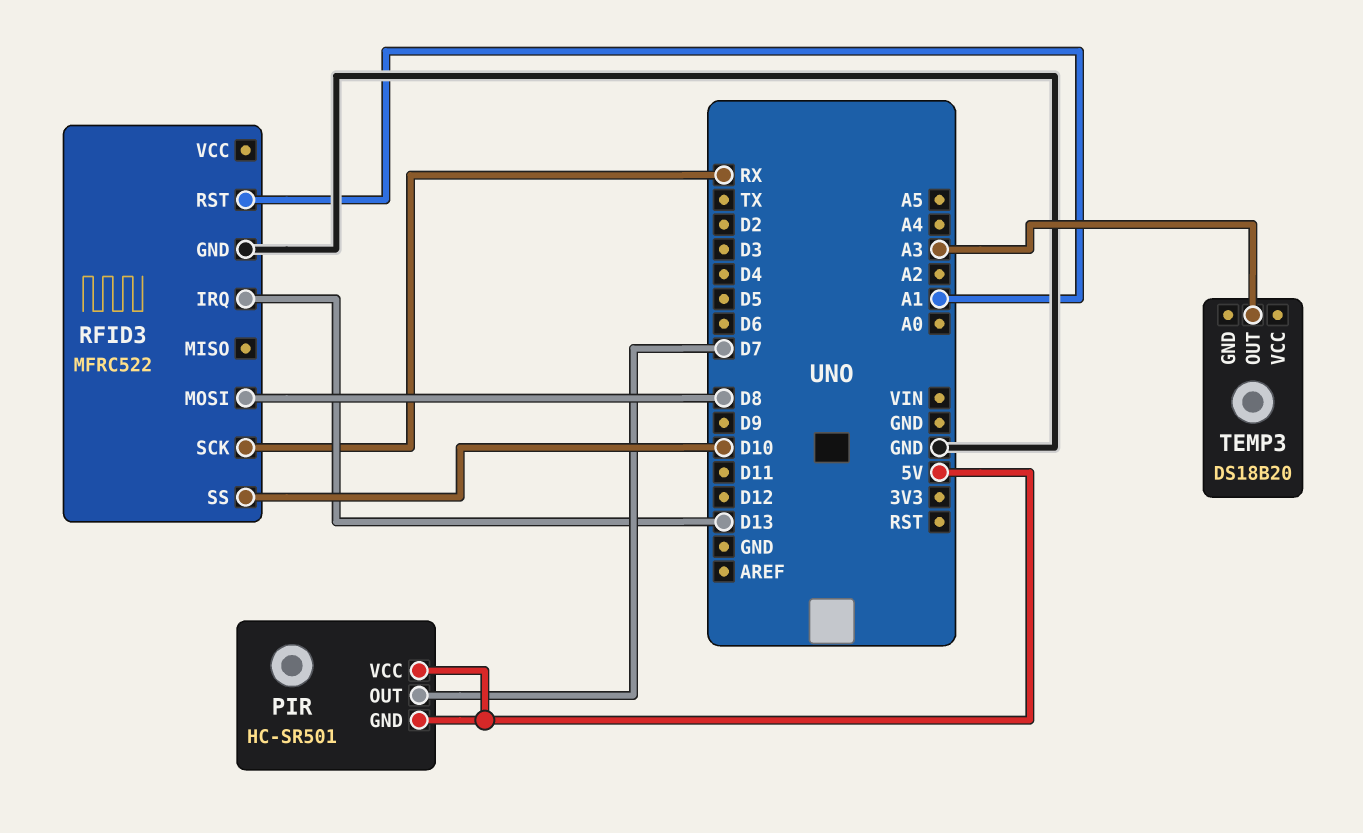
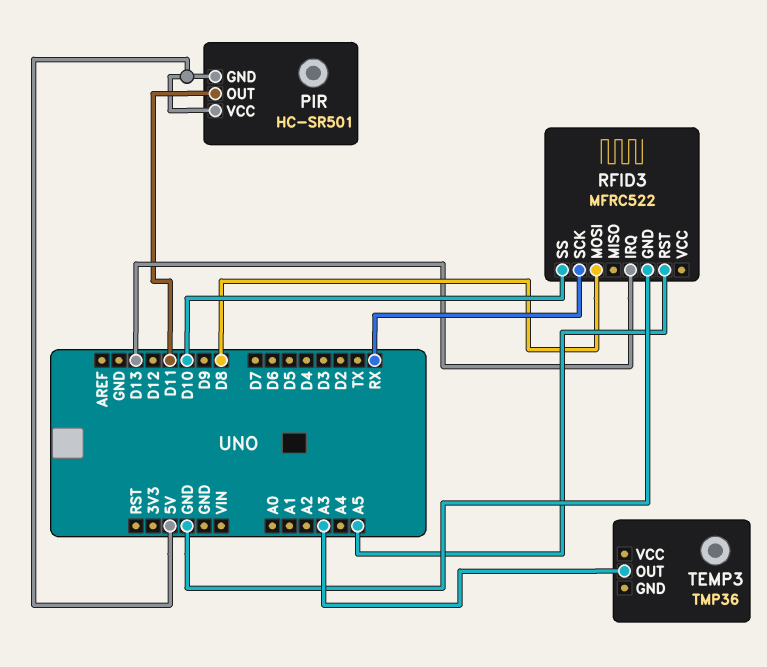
PIR pin OUT: D7 -> D11
RFID3 pin RST: A1 -> A5
TEMP3: DS18B20 -> TMP36

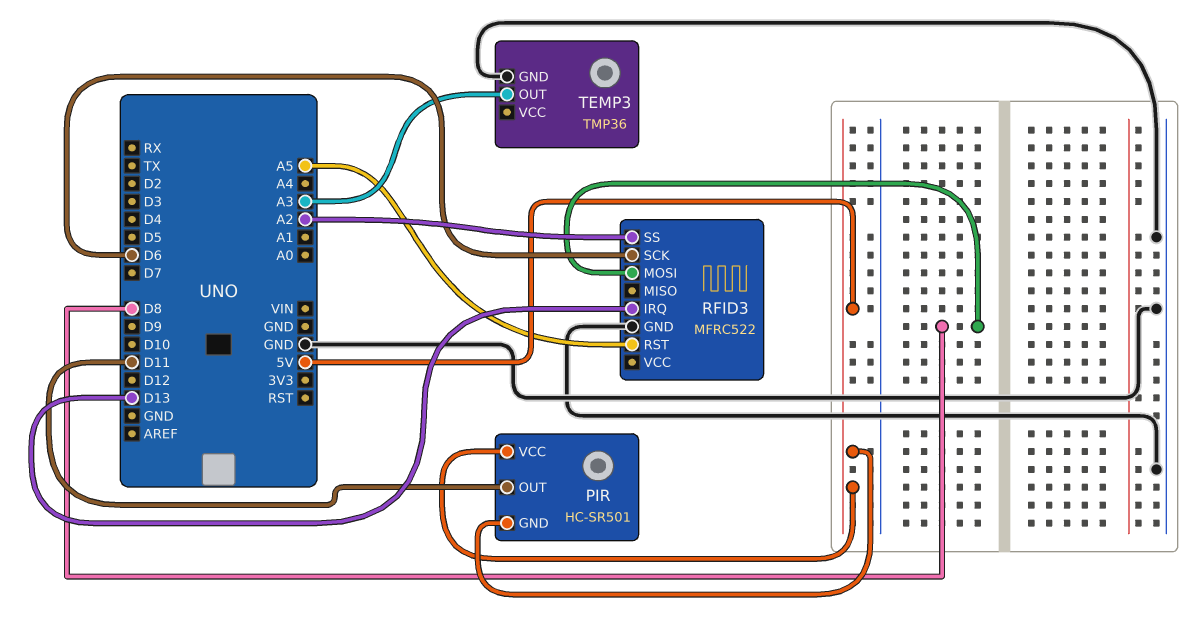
RFID3 pin SCK: RX -> D6
RFID3 pin SS: D10 -> A2
TEMP3 pin GND: none -> GND

